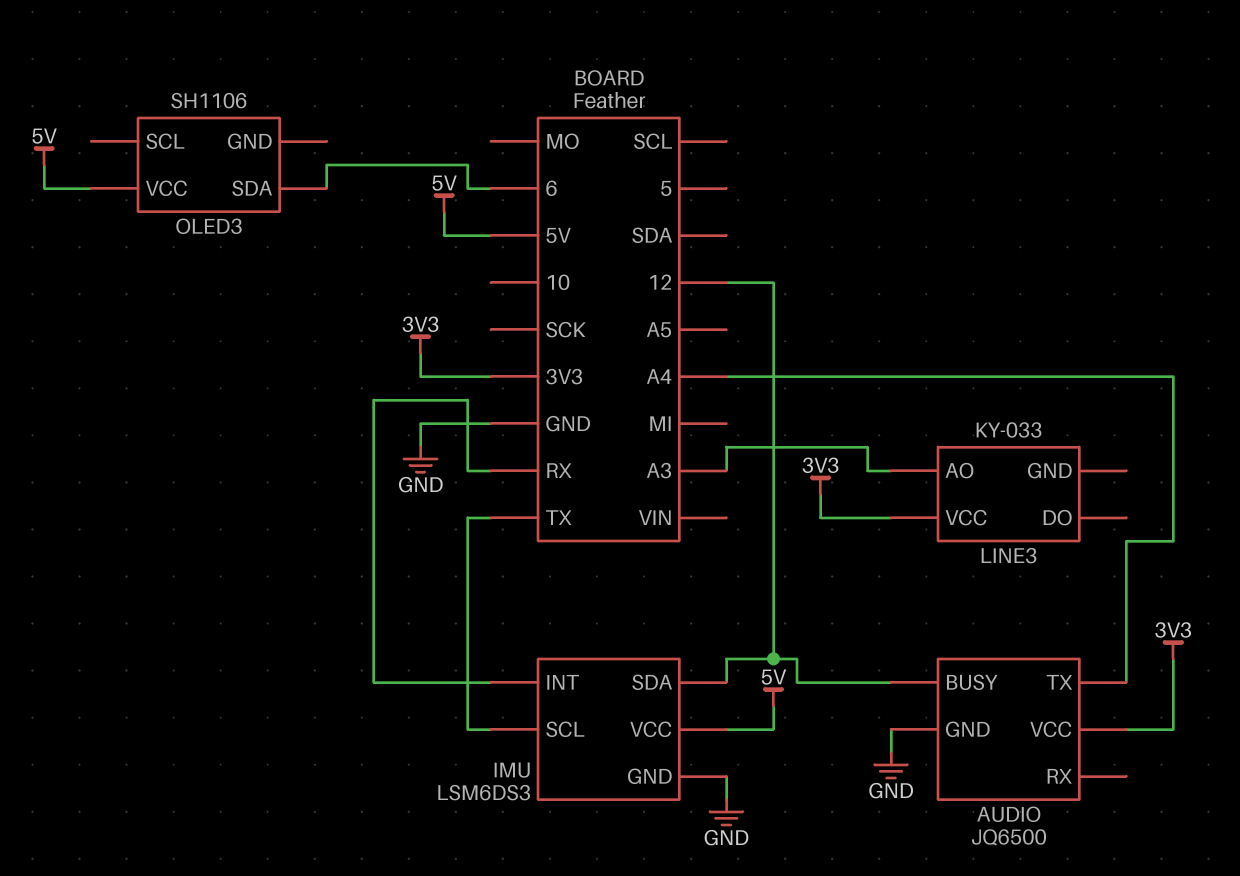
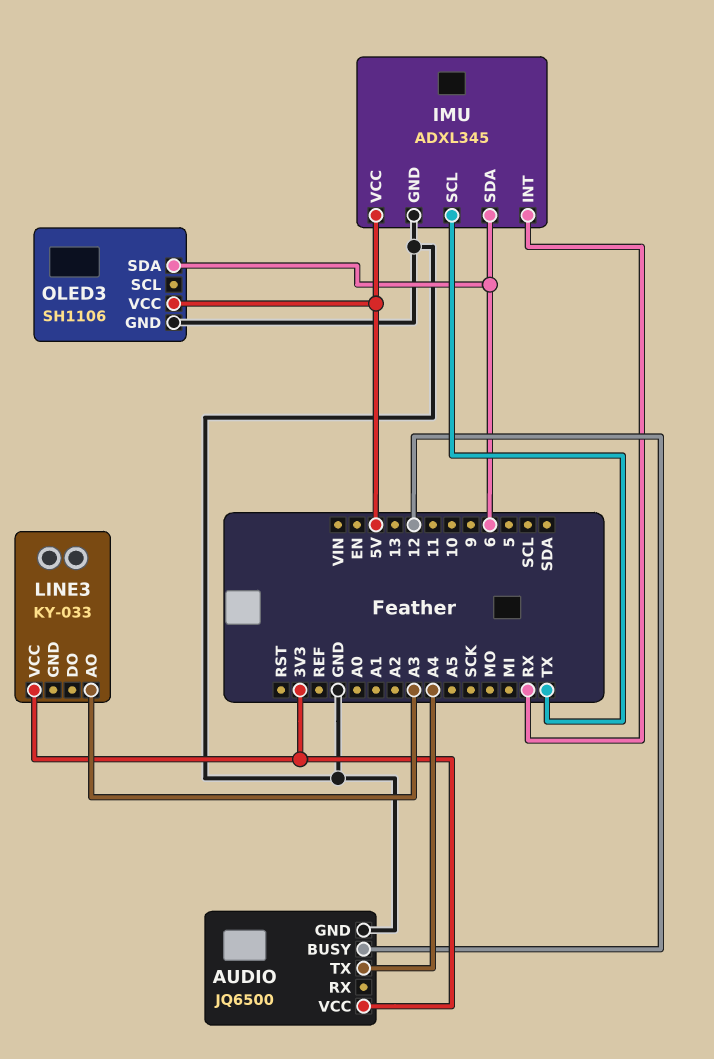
IMU: LSM6DS3 -> ADXL345
IMU pin SDA: 12 -> 6
OLED3 pin GND: none -> GND

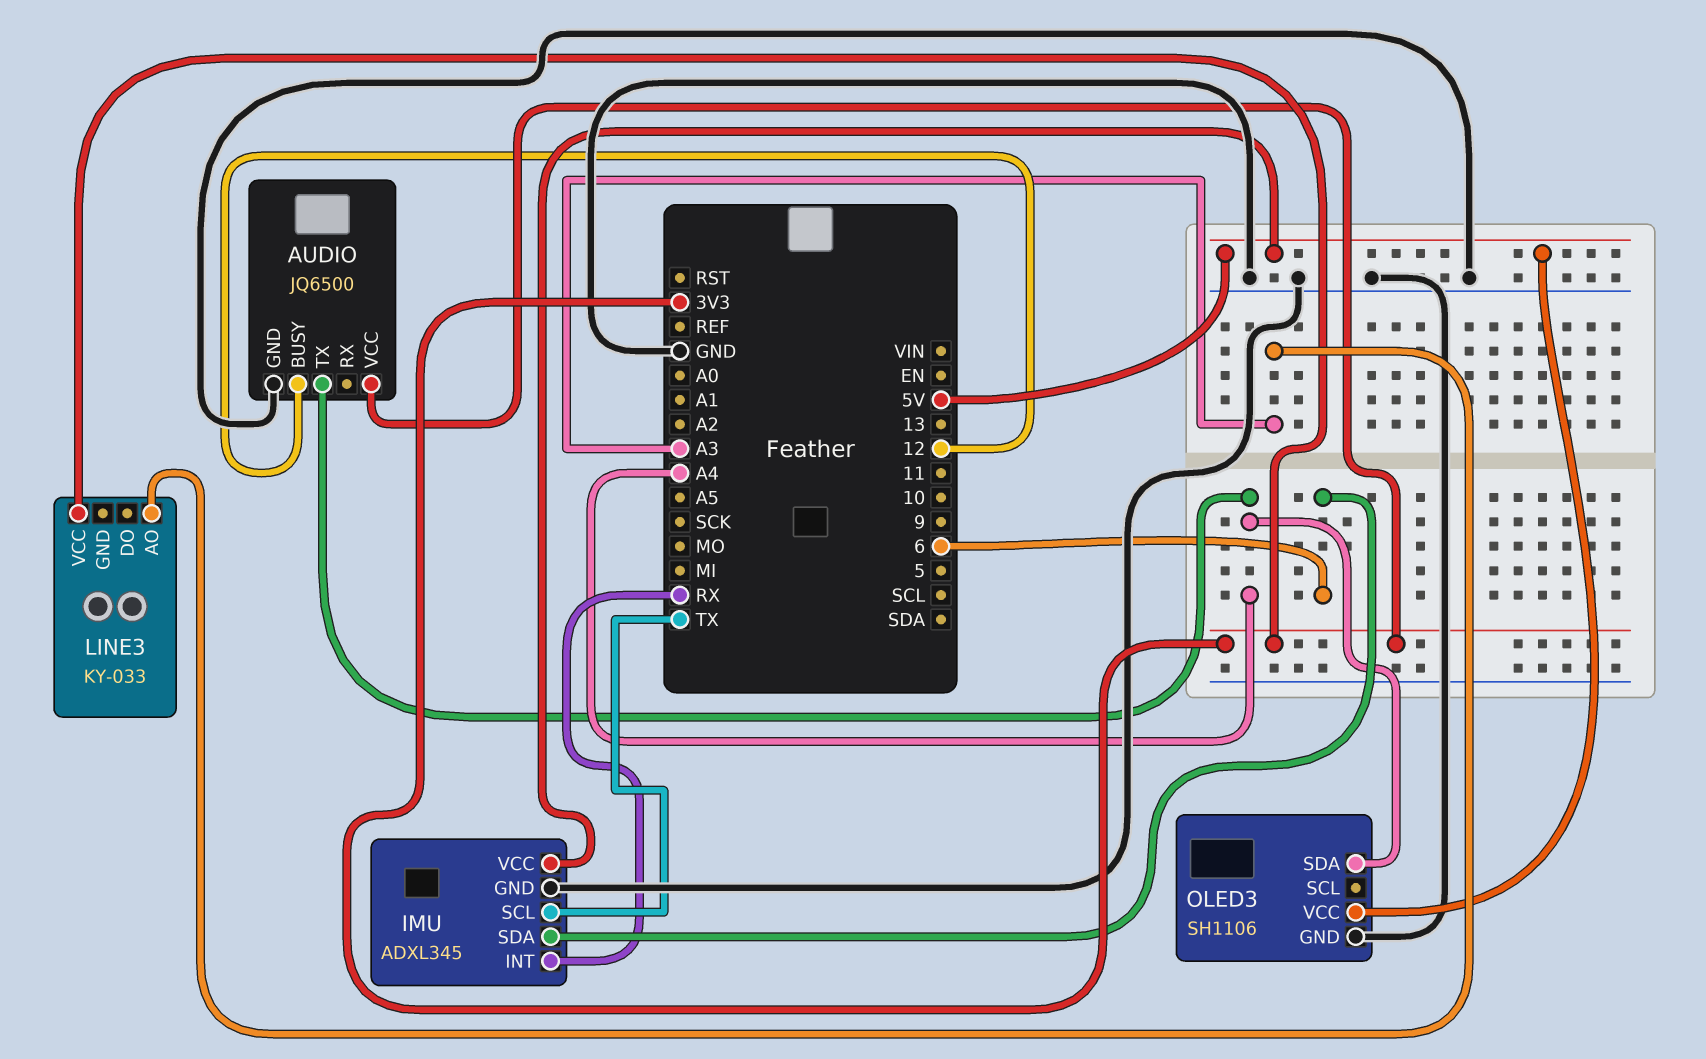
OLED3 pin SDA: 6 -> A4

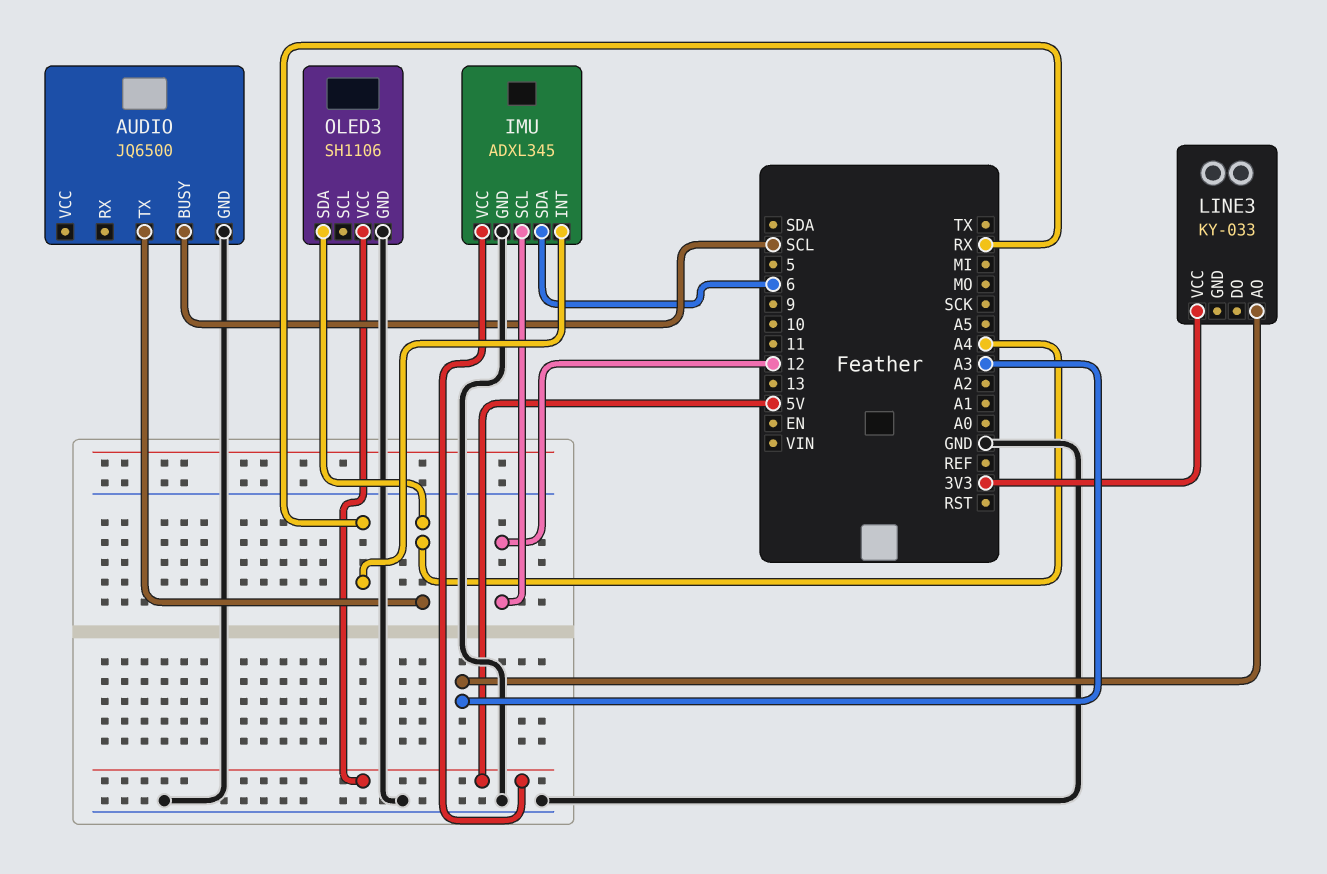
AUDIO pin BUSY: 12 -> SCL
AUDIO pin VCC: 3V3 -> none
IMU pin SCL: TX -> 12

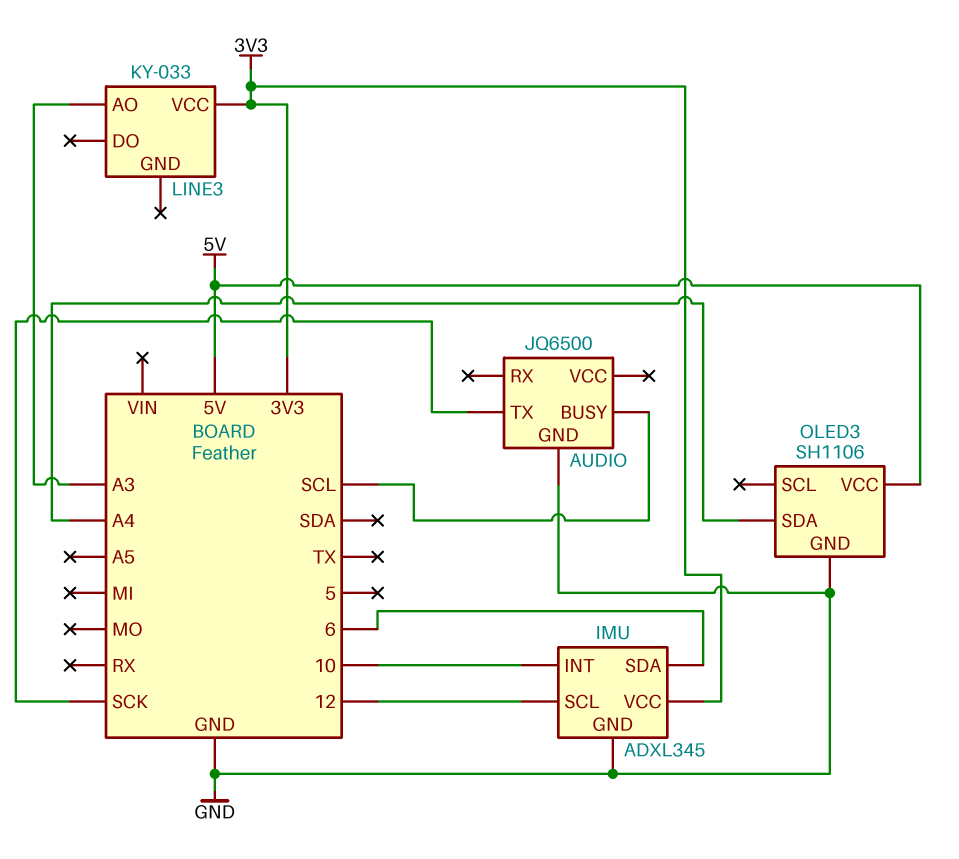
AUDIO pin TX: A4 -> SCK
IMU pin INT: RX -> 10
IMU pin VCC: 5V -> 3V3

